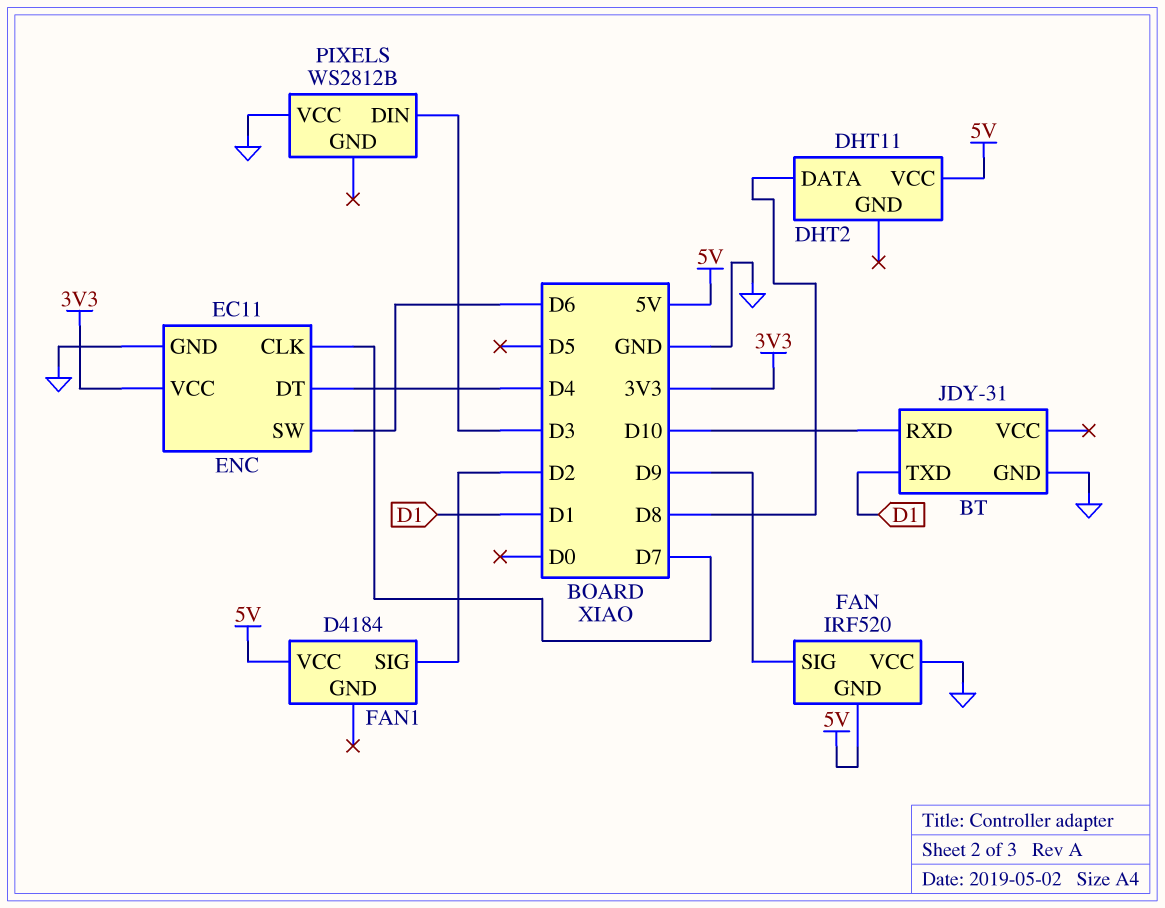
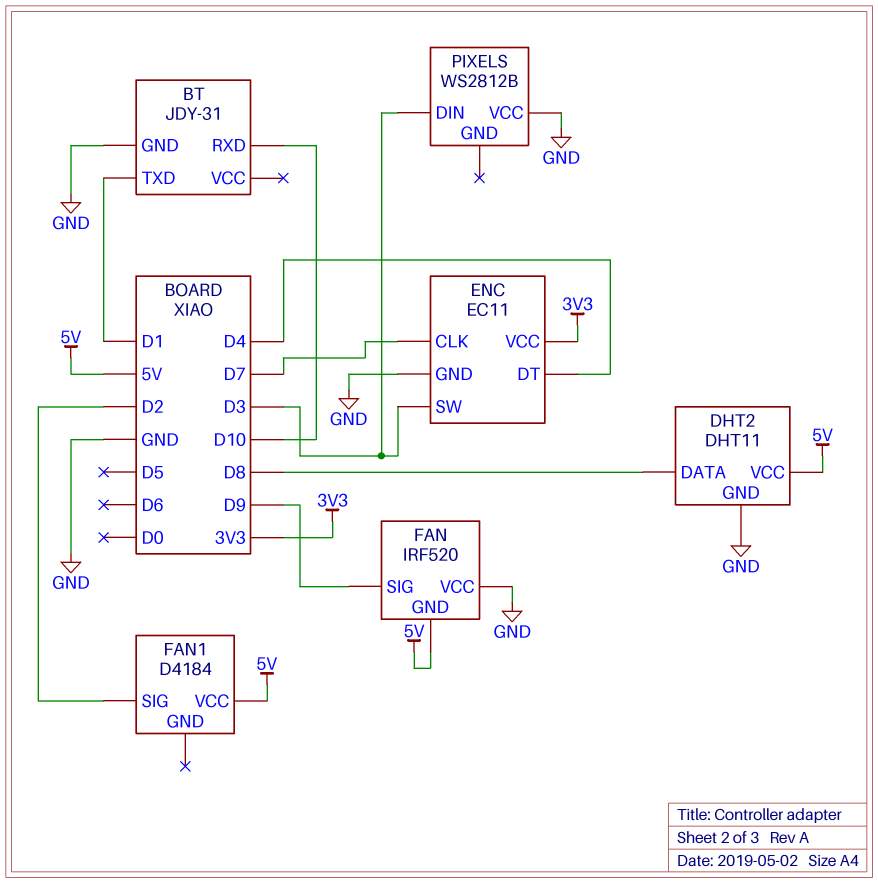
DHT2 pin GND: none -> GND
ENC pin SW: D6 -> D3

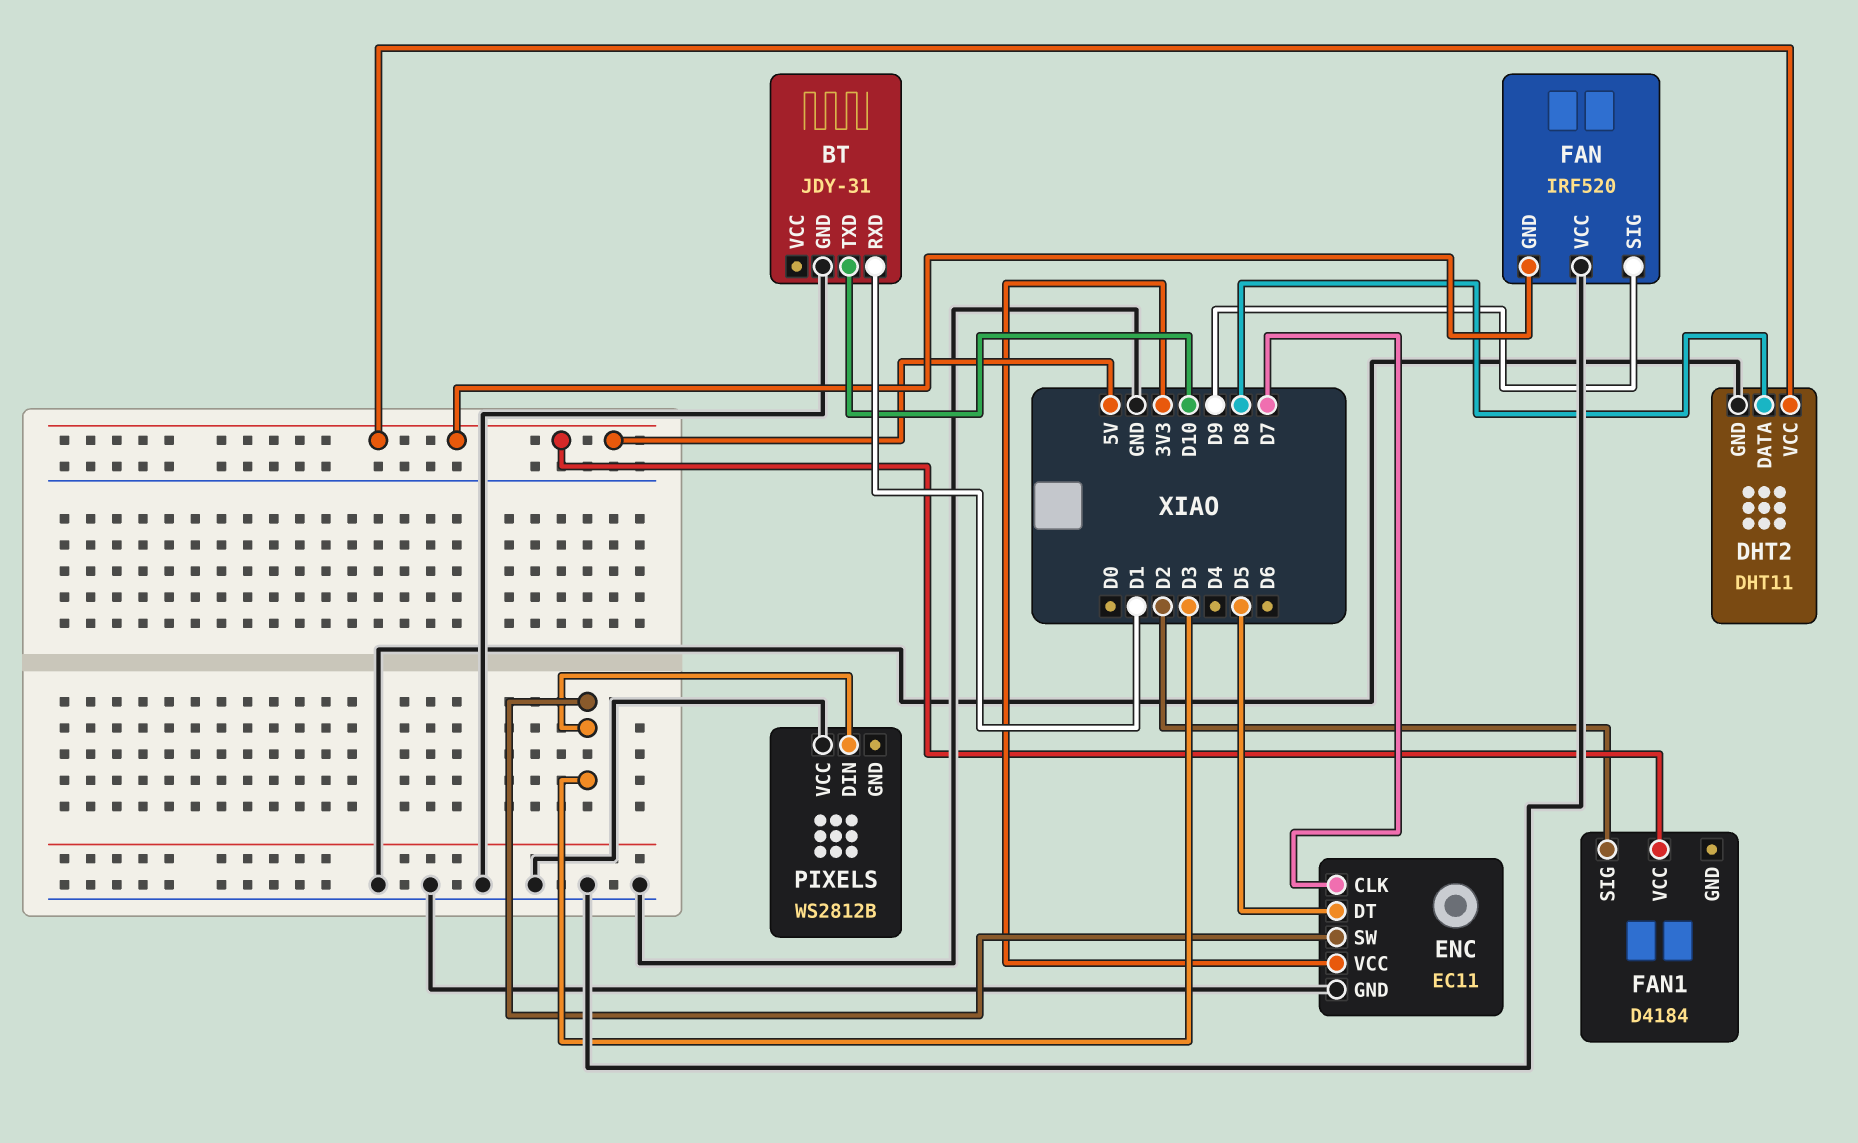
BT pin RXD: D10 -> D1
BT pin TXD: D1 -> D10
ENC pin DT: D4 -> D5

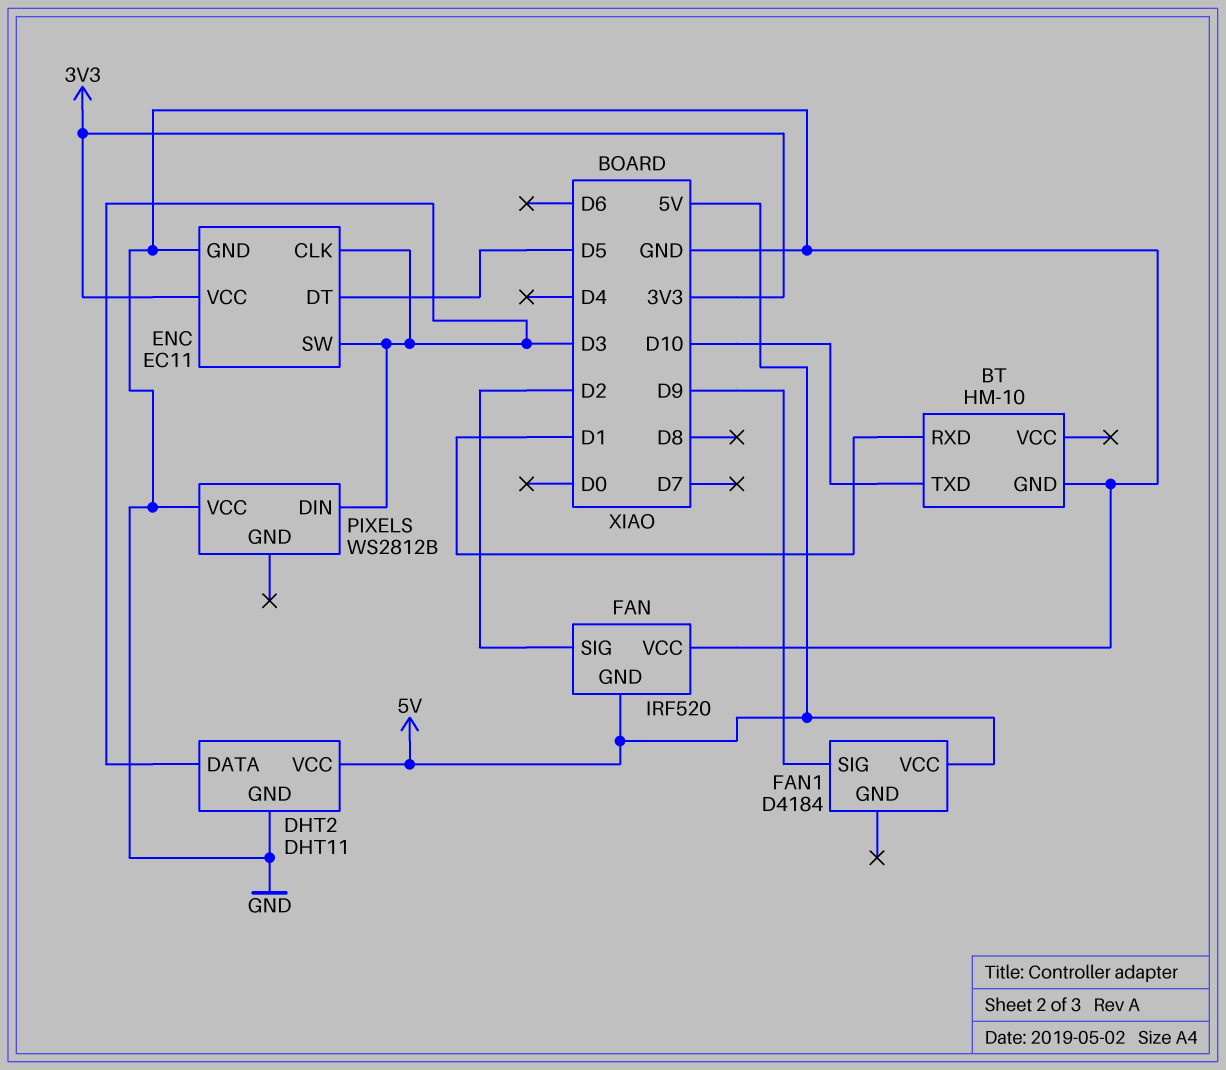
BT: JDY-31 -> HM-10
DHT2 pin DATA: D8 -> D3
ENC pin CLK: D7 -> D3
FAN pin SIG: D9 -> D2
FAN1 pin SIG: D2 -> D9

